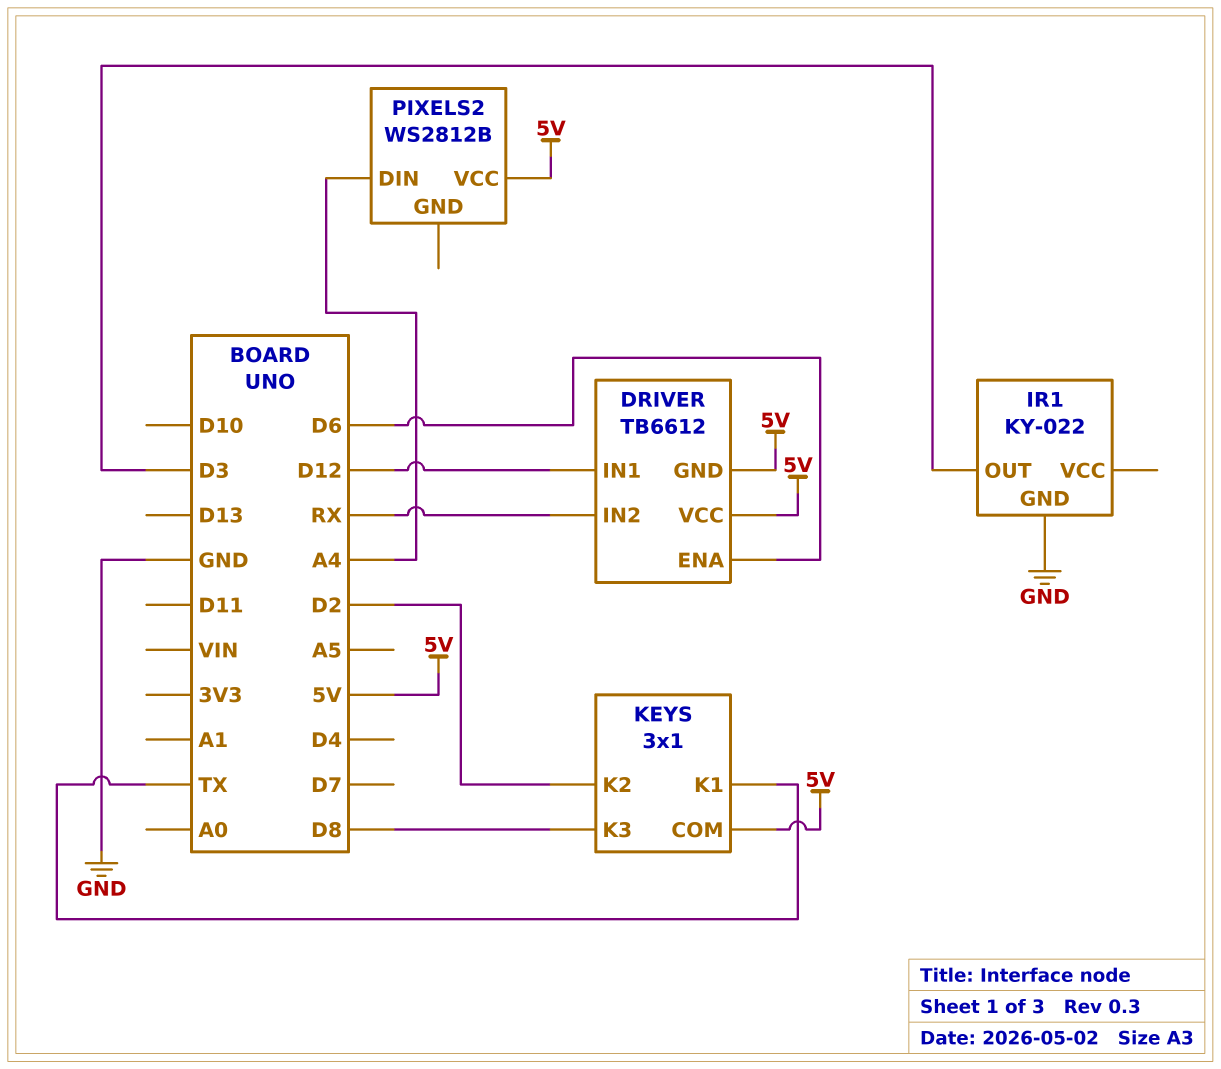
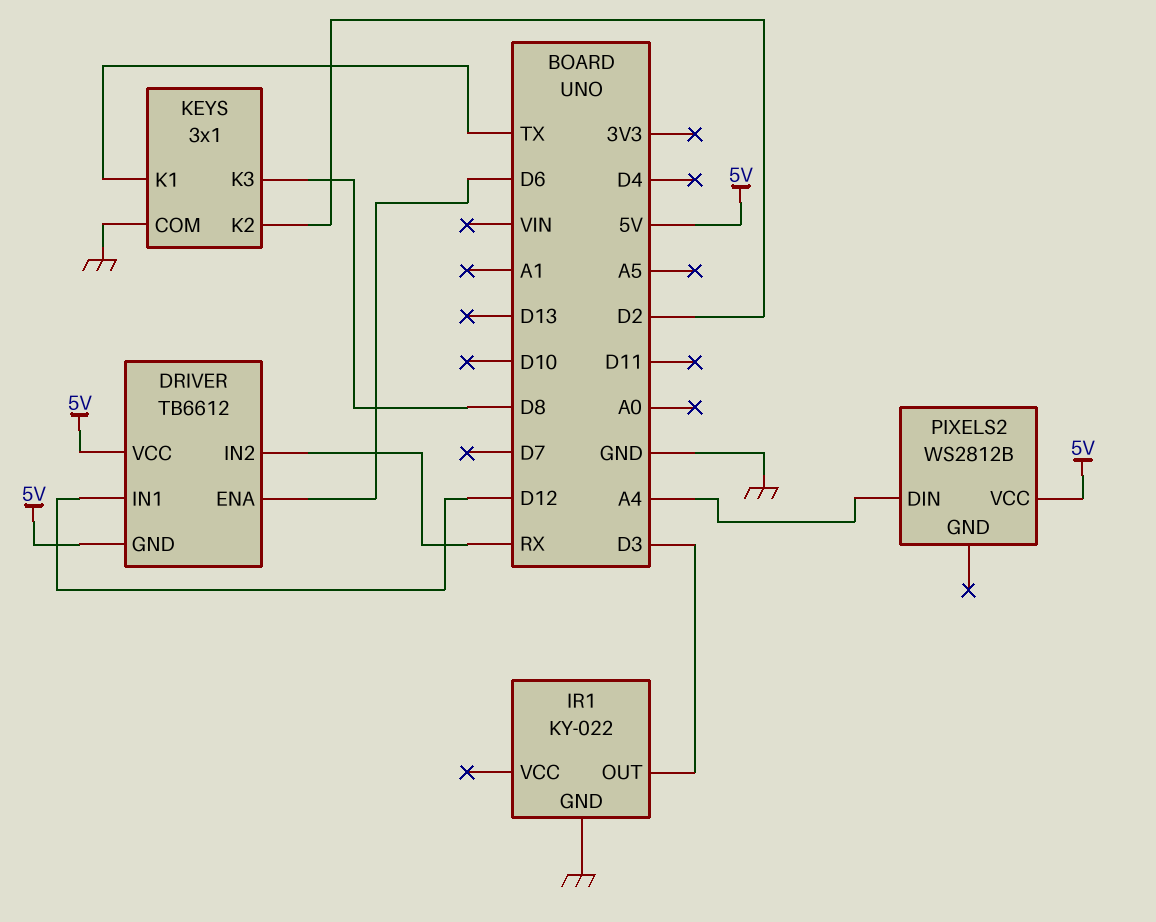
KEYS pin COM: 5V -> GND

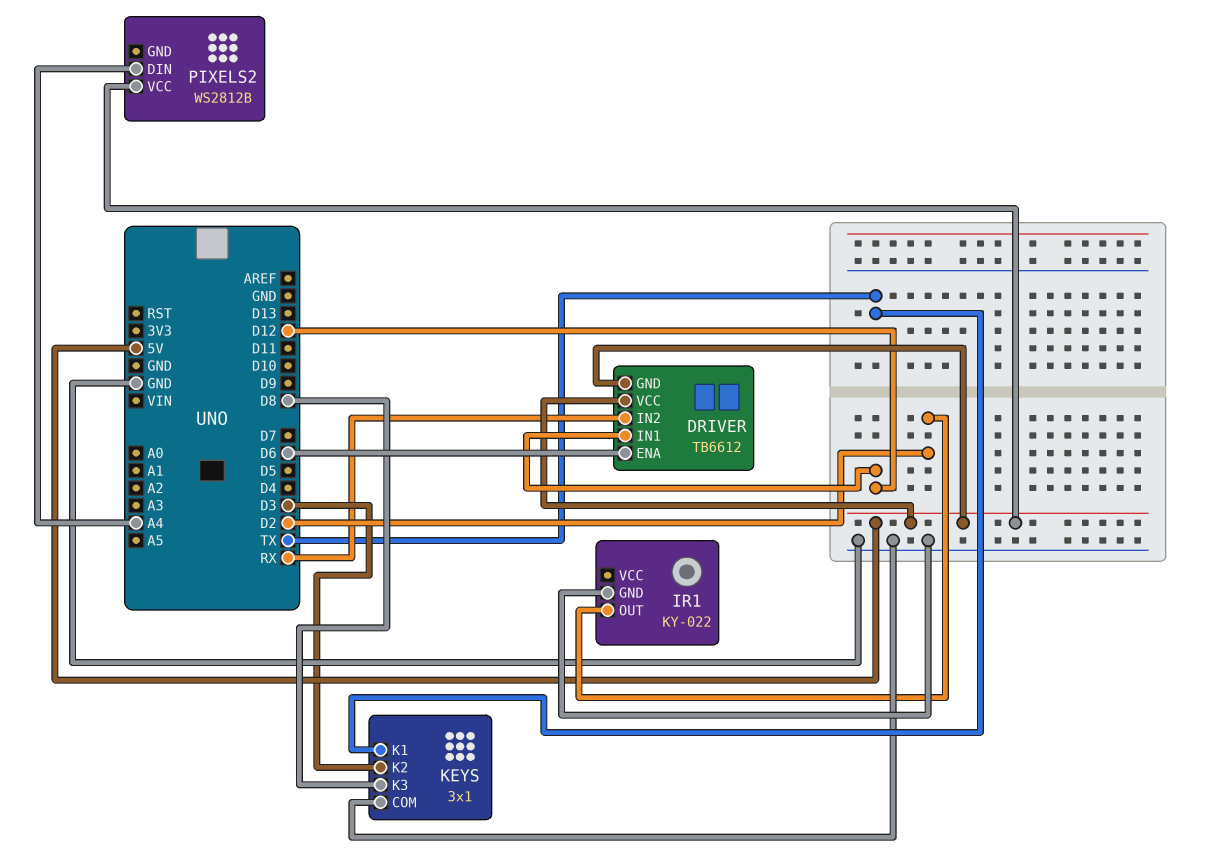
IR1 pin OUT: D3 -> D2
KEYS pin K2: D2 -> D3

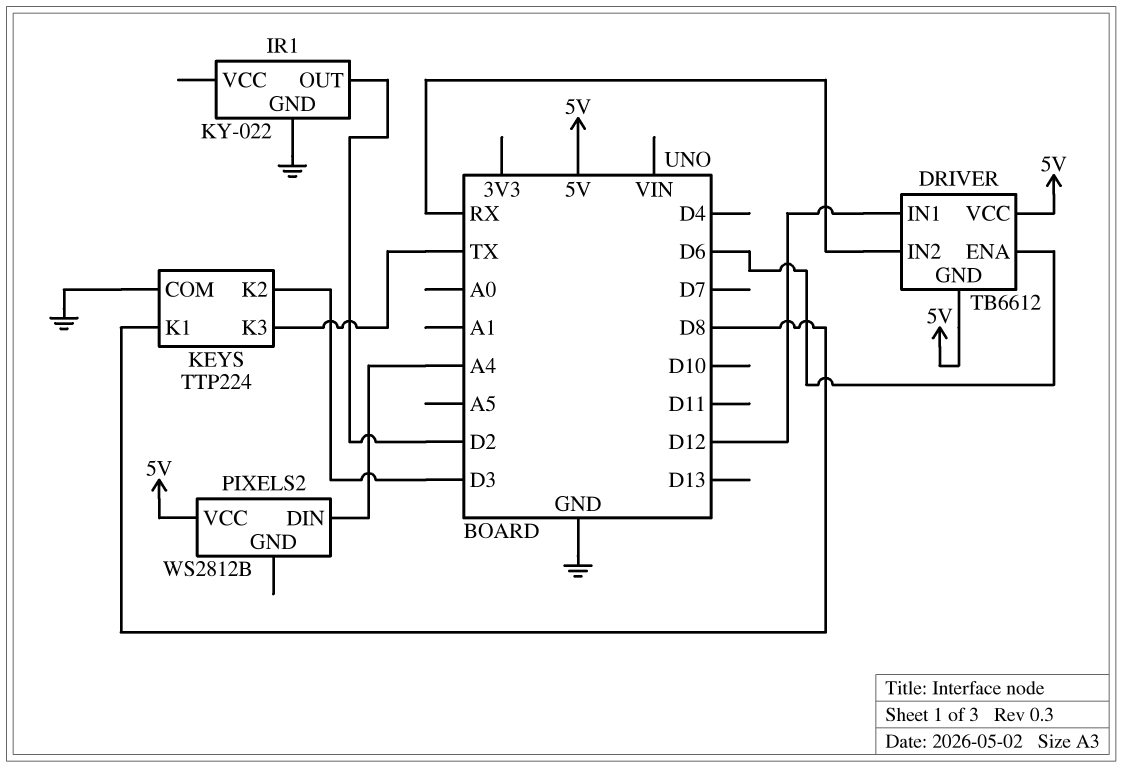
KEYS: 3x1 -> TTP224
KEYS pin K1: TX -> D8
KEYS pin K3: D8 -> TX

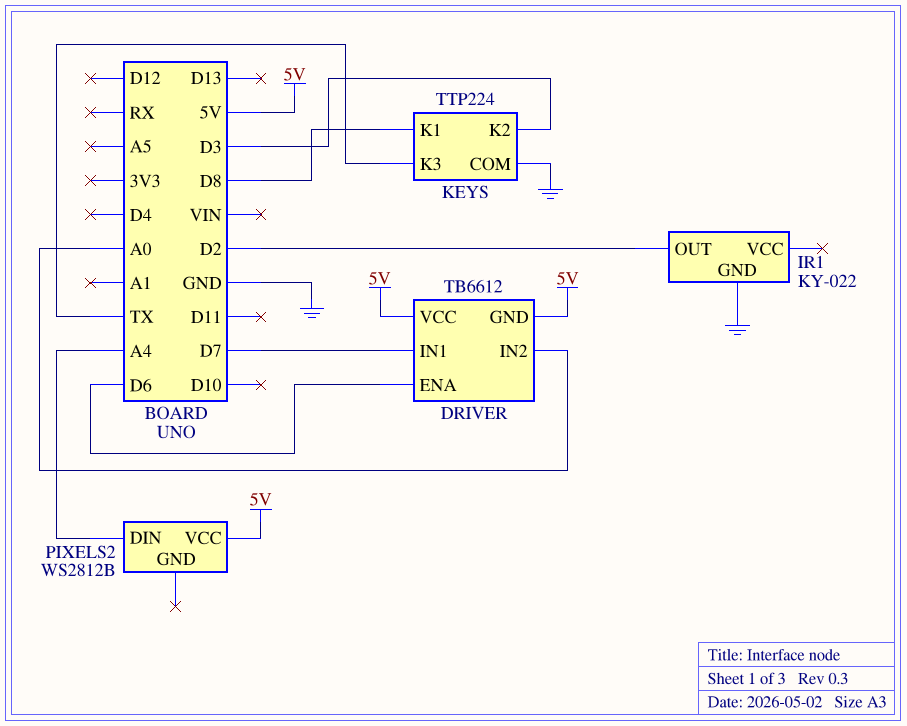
DRIVER pin IN1: D12 -> D7
DRIVER pin IN2: RX -> A0

